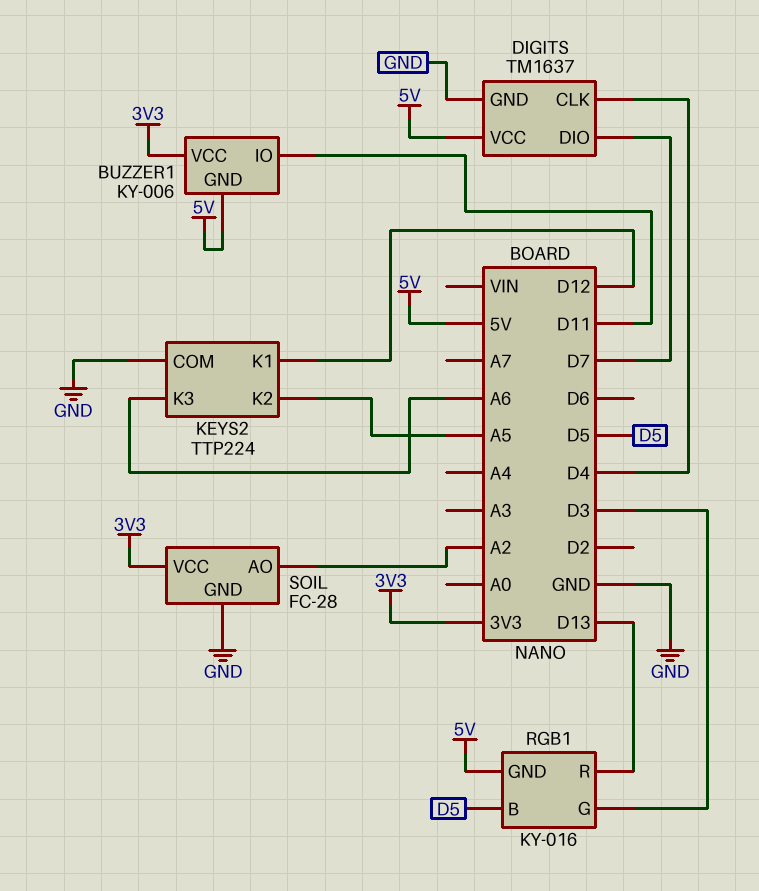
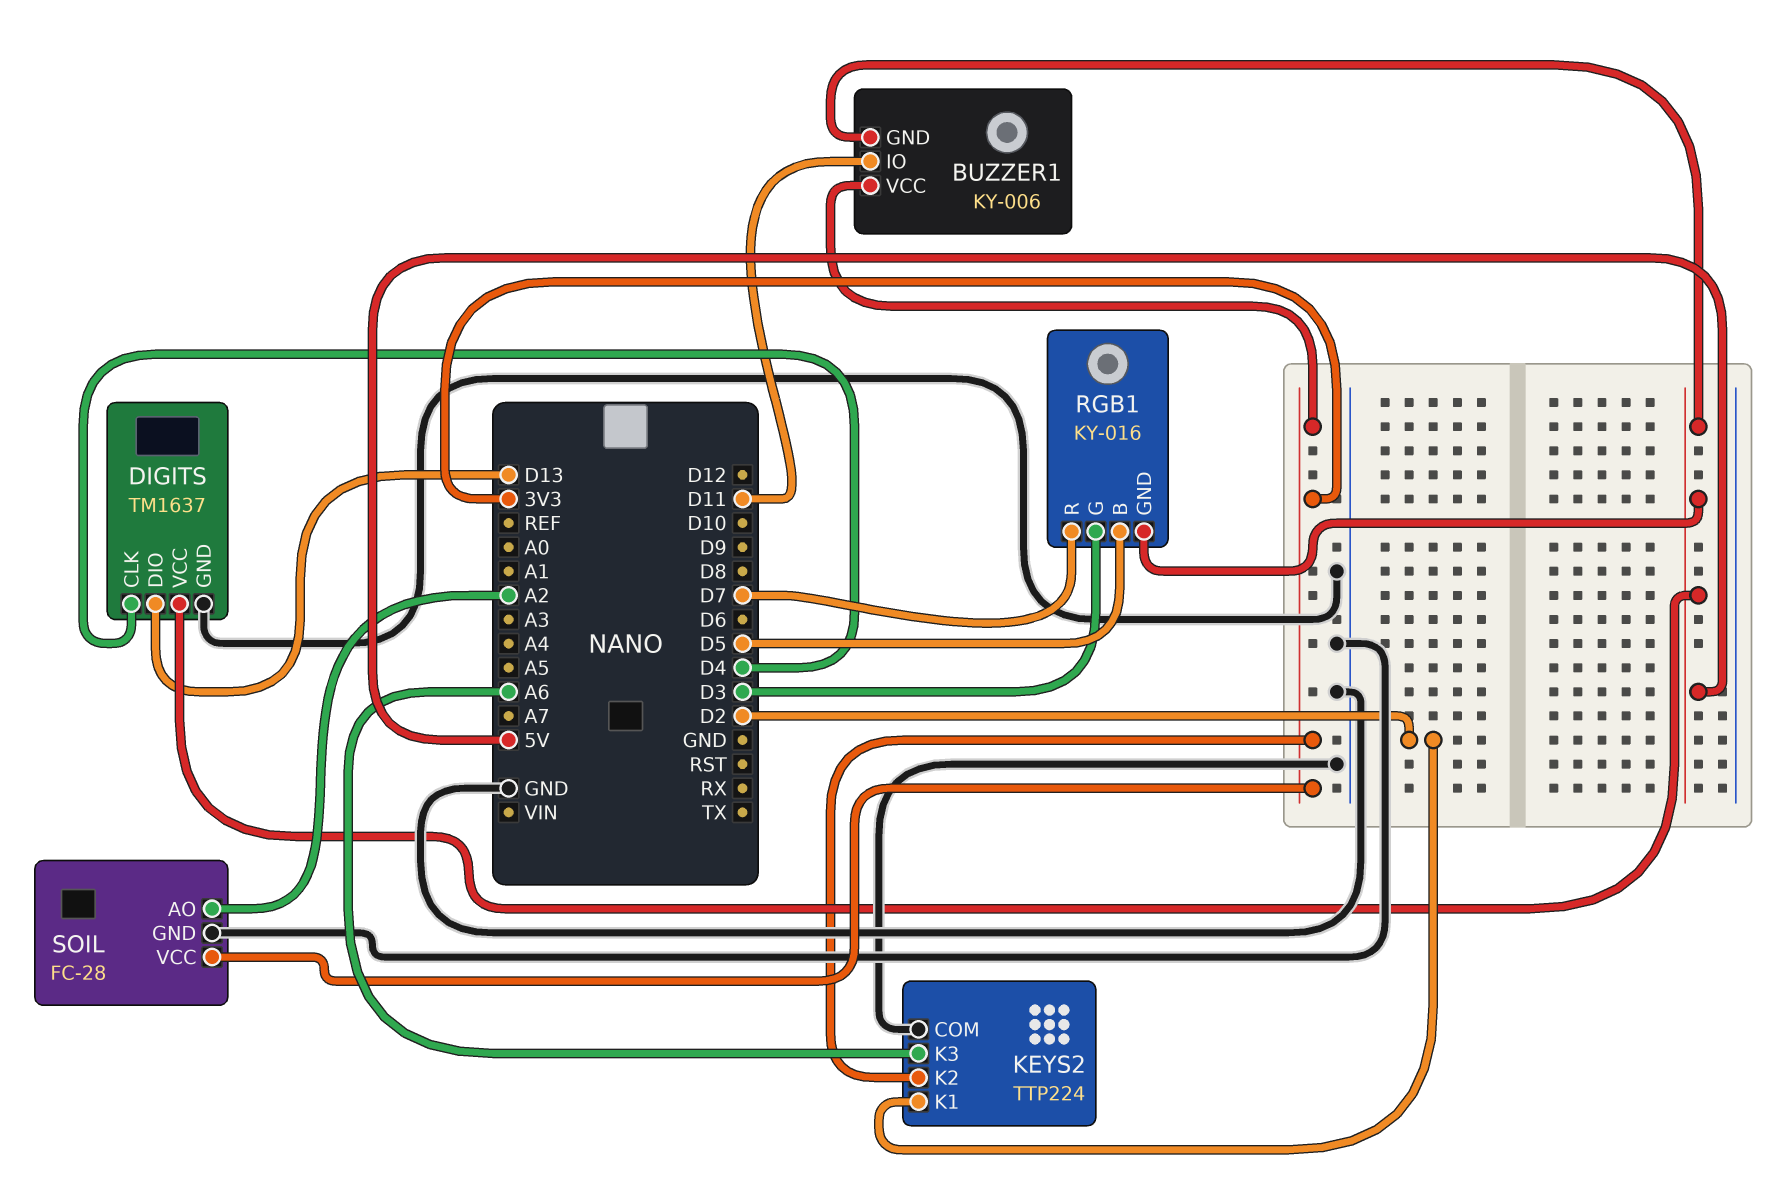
DIGITS pin DIO: D7 -> D13
KEYS2 pin K1: D12 -> D2
KEYS2 pin K2: A5 -> 3V3
RGB1 pin R: D13 -> D7

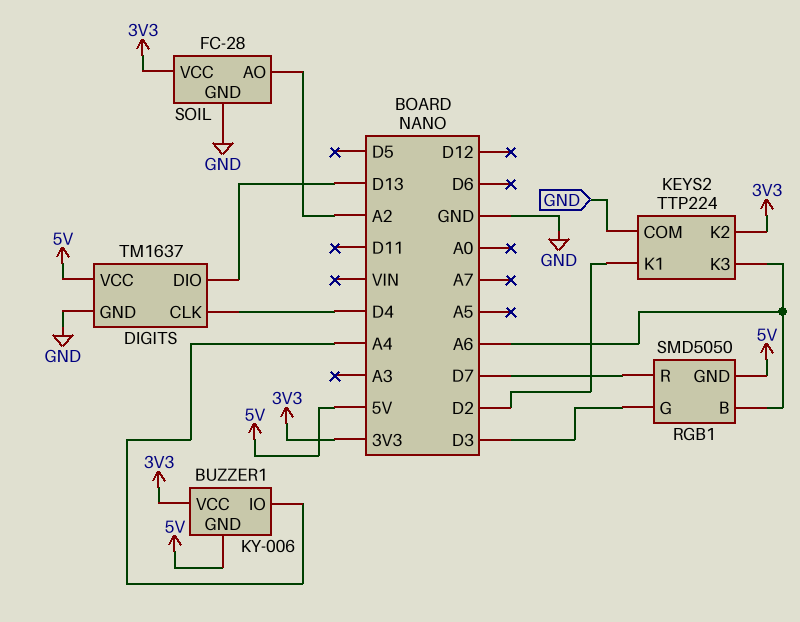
BUZZER1 pin IO: D11 -> A4
RGB1: KY-016 -> SMD5050
RGB1 pin B: D5 -> A6

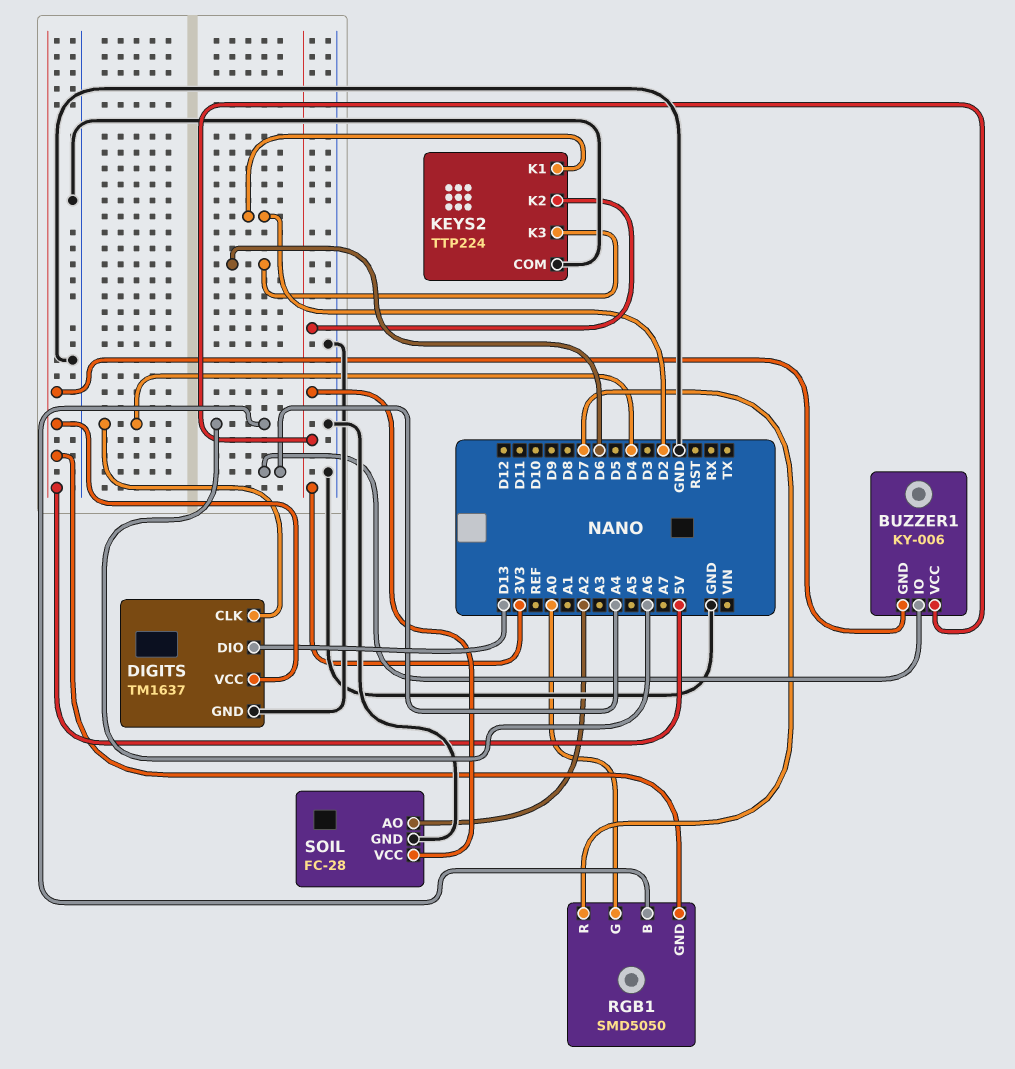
KEYS2 pin K3: A6 -> D6
RGB1 pin G: D3 -> A0

